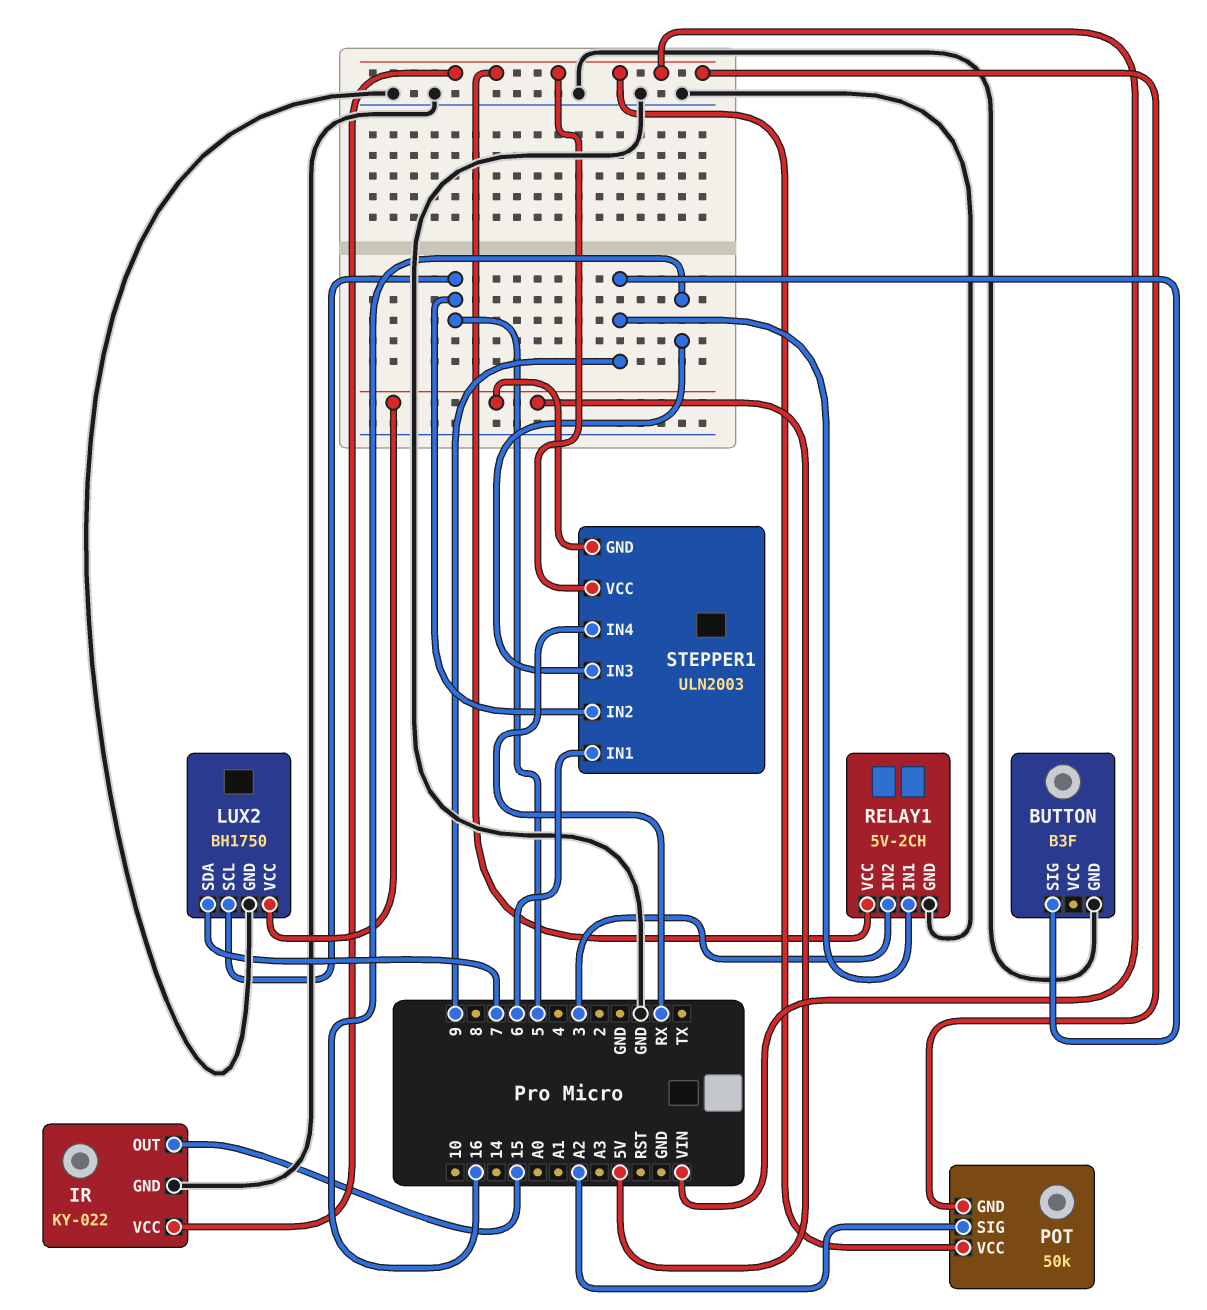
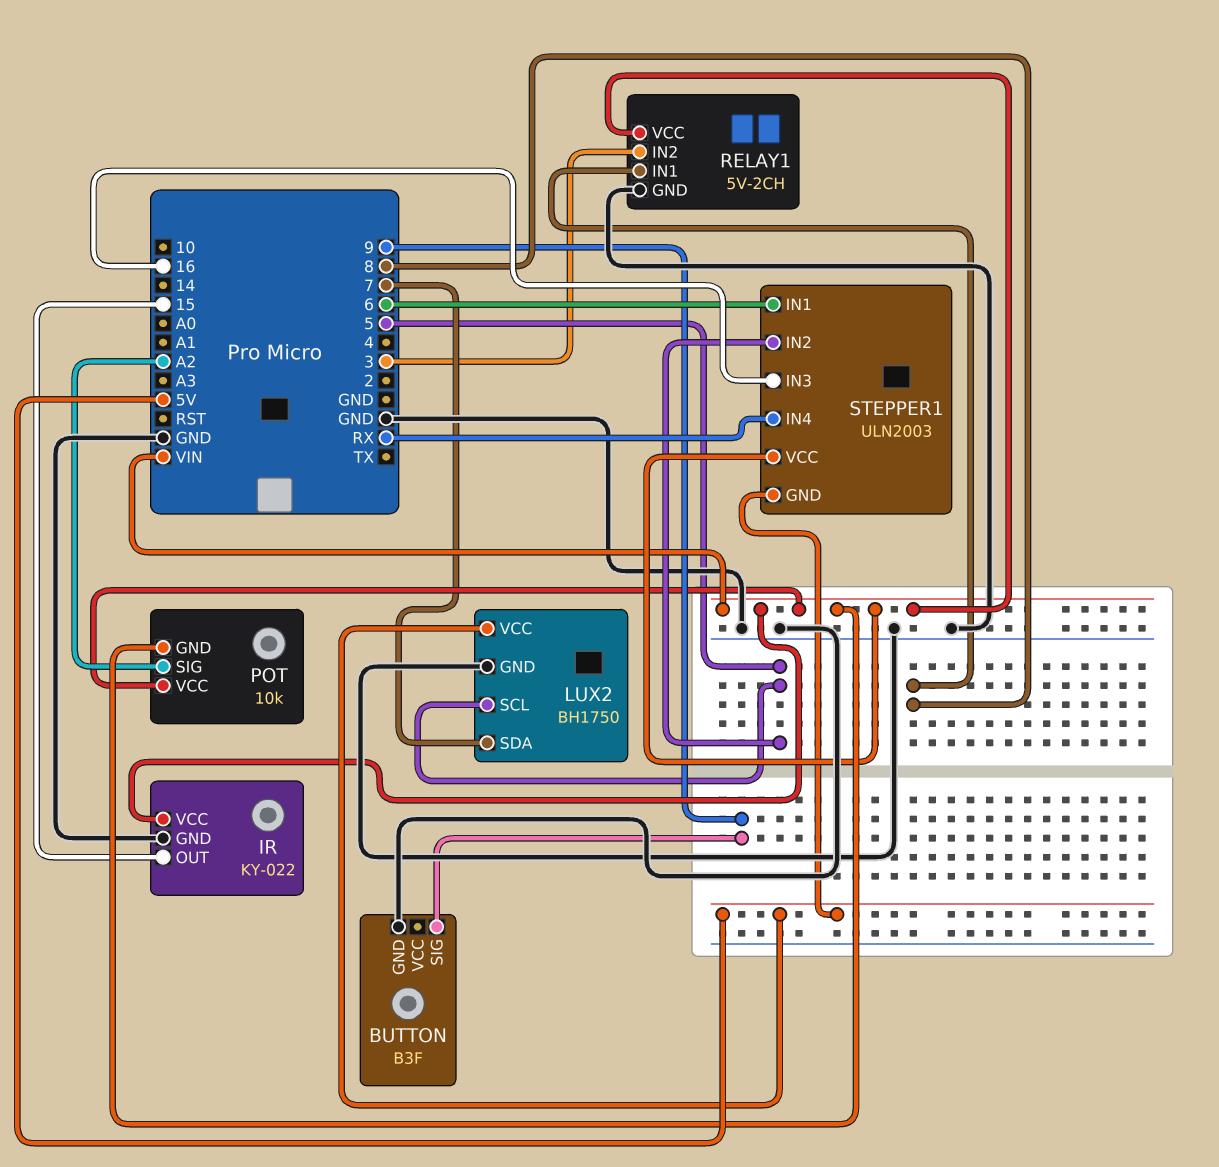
POT: 50k -> 10k
RELAY1 pin IN1: 9 -> 8

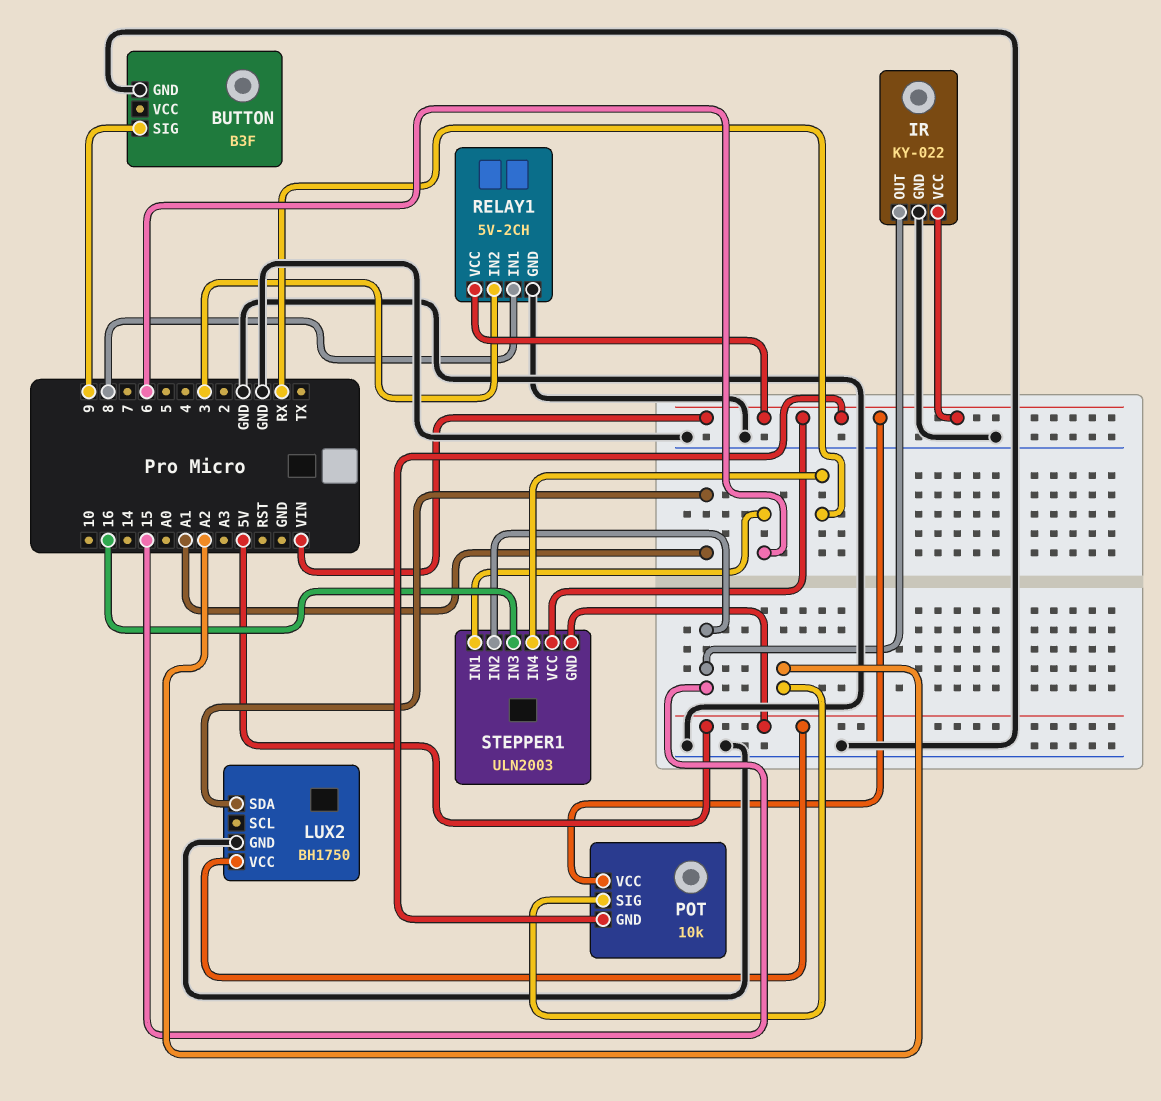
LUX2 pin SCL: 5 -> none
LUX2 pin SDA: 7 -> A1
STEPPER1 pin IN2: 5 -> 15

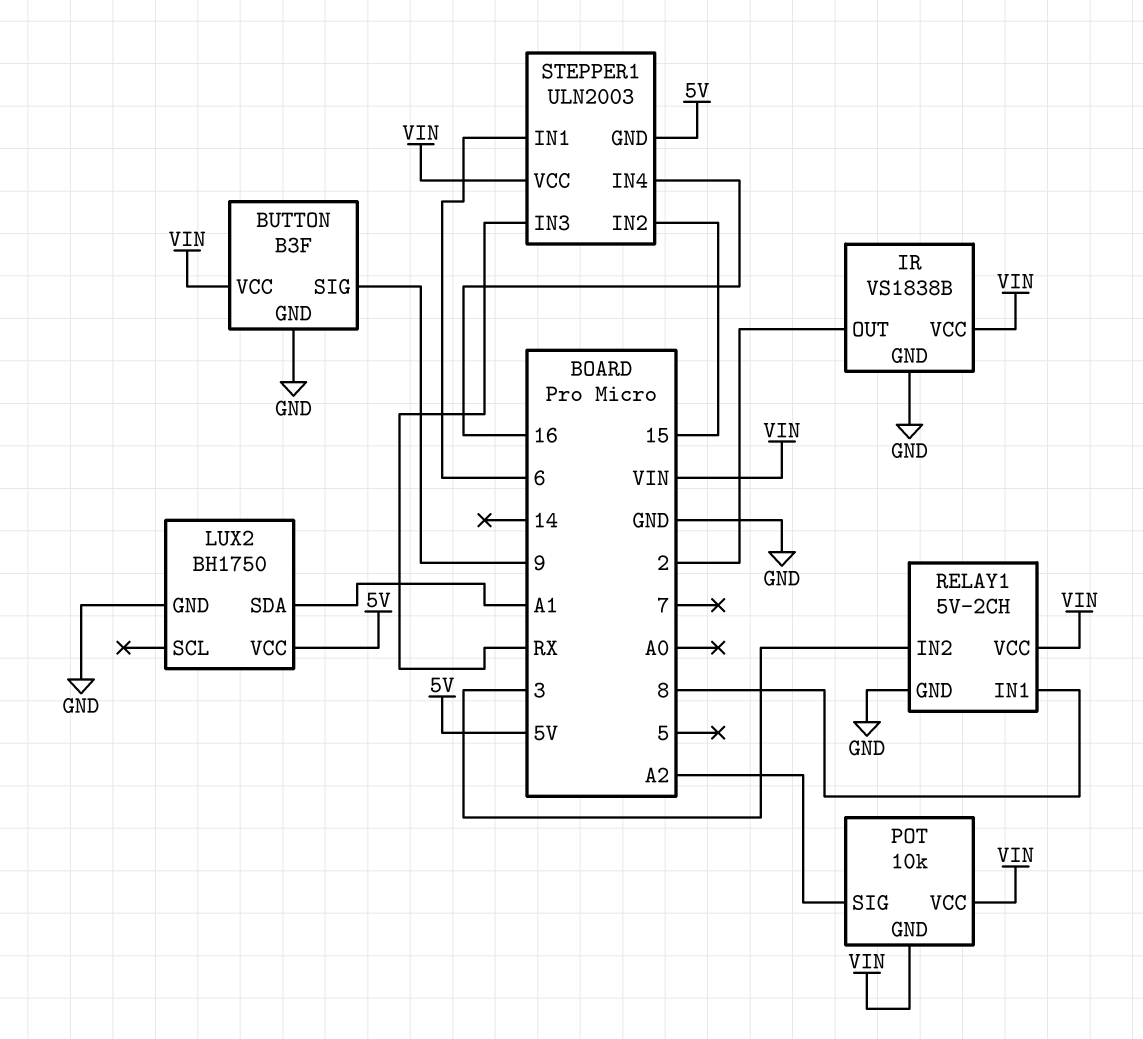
BUTTON pin VCC: none -> VIN
IR: KY-022 -> VS1838B
IR pin OUT: 15 -> 2
STEPPER1 pin IN3: 16 -> RX
STEPPER1 pin IN4: RX -> 16

